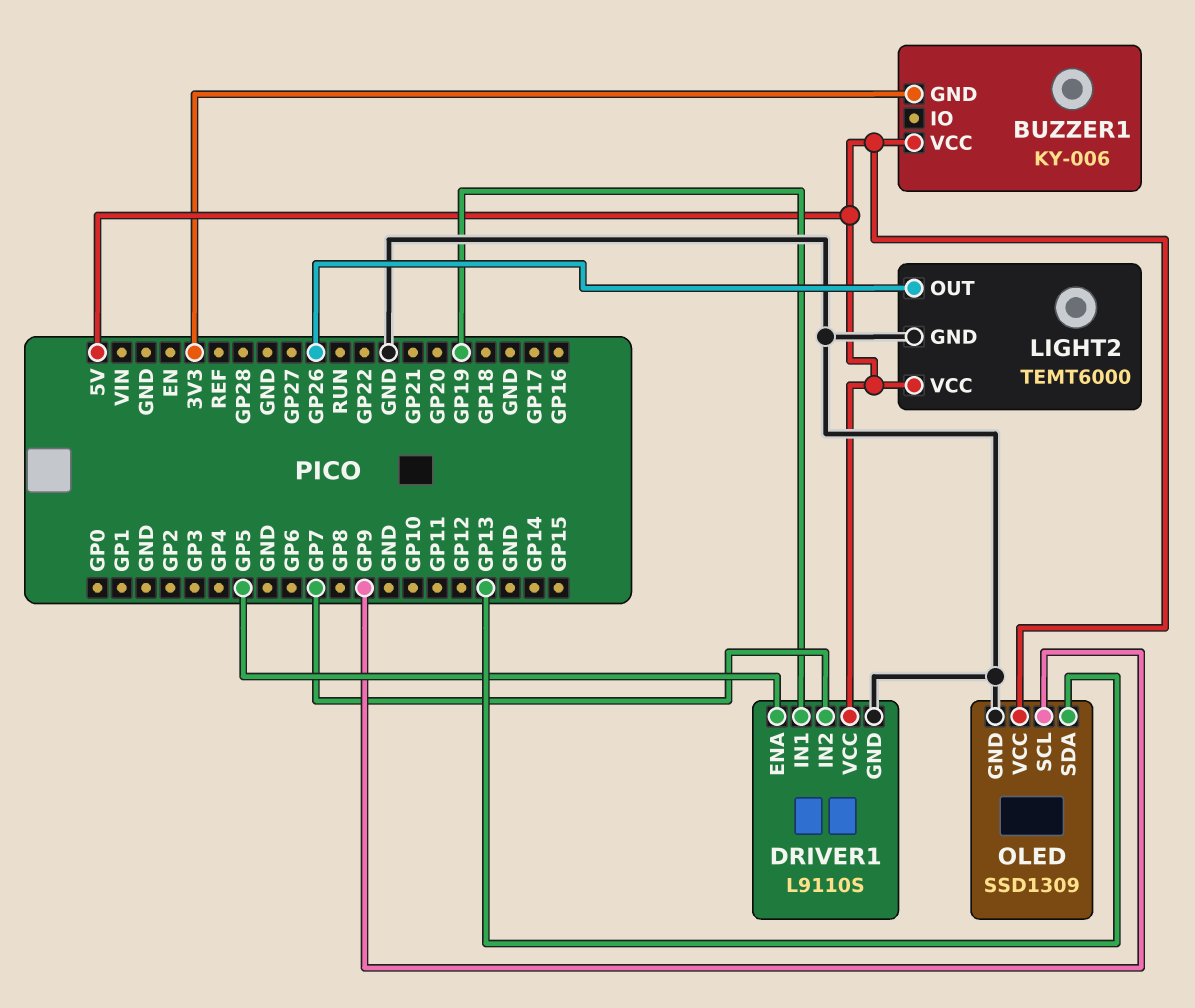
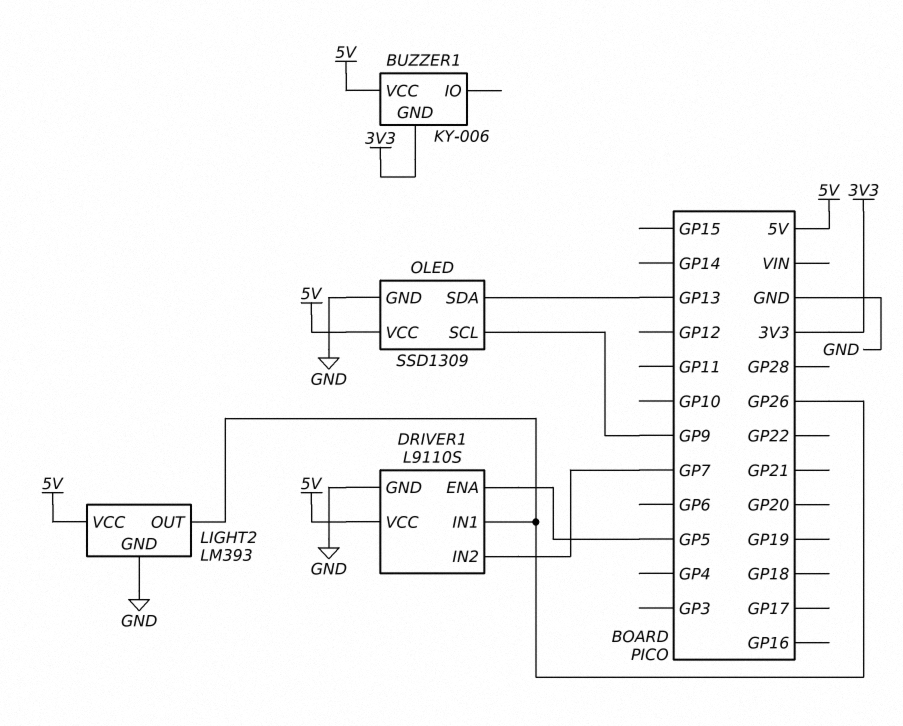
DRIVER1 pin IN1: GP19 -> GP26
LIGHT2: TEMT6000 -> LM393

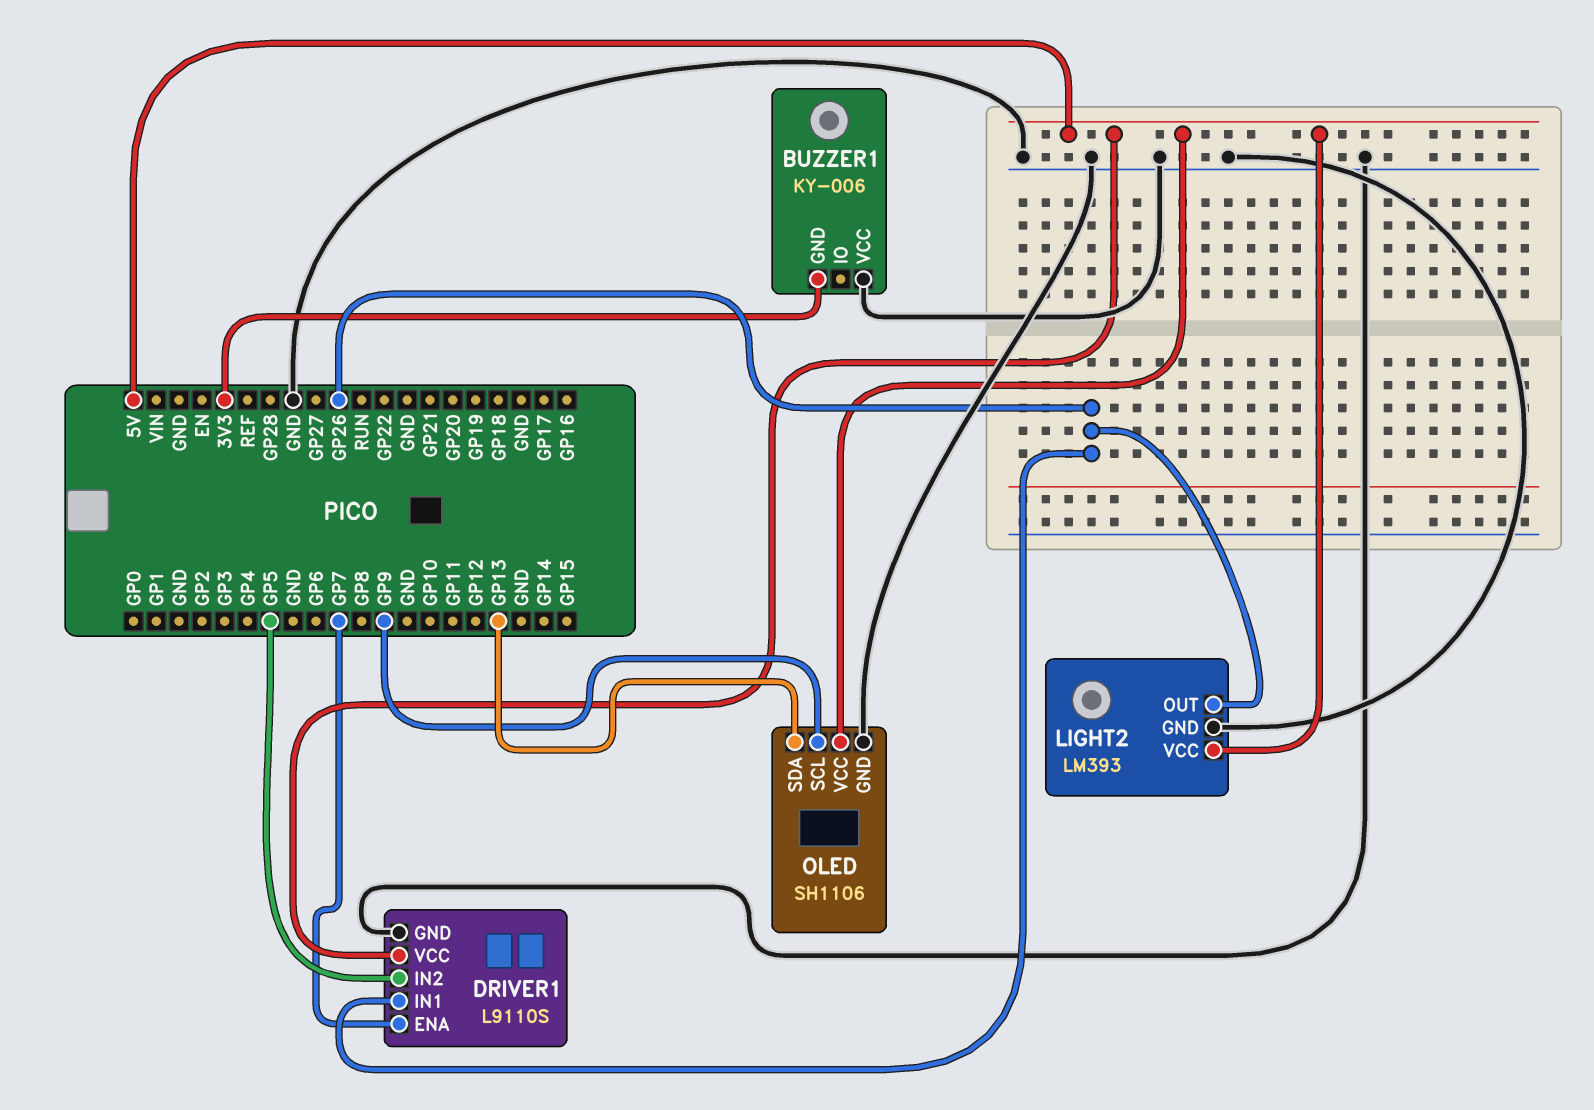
BUZZER1 pin VCC: 5V -> GND
DRIVER1 pin ENA: GP5 -> GP7
DRIVER1 pin IN2: GP7 -> GP5
OLED: SSD1309 -> SH1106

